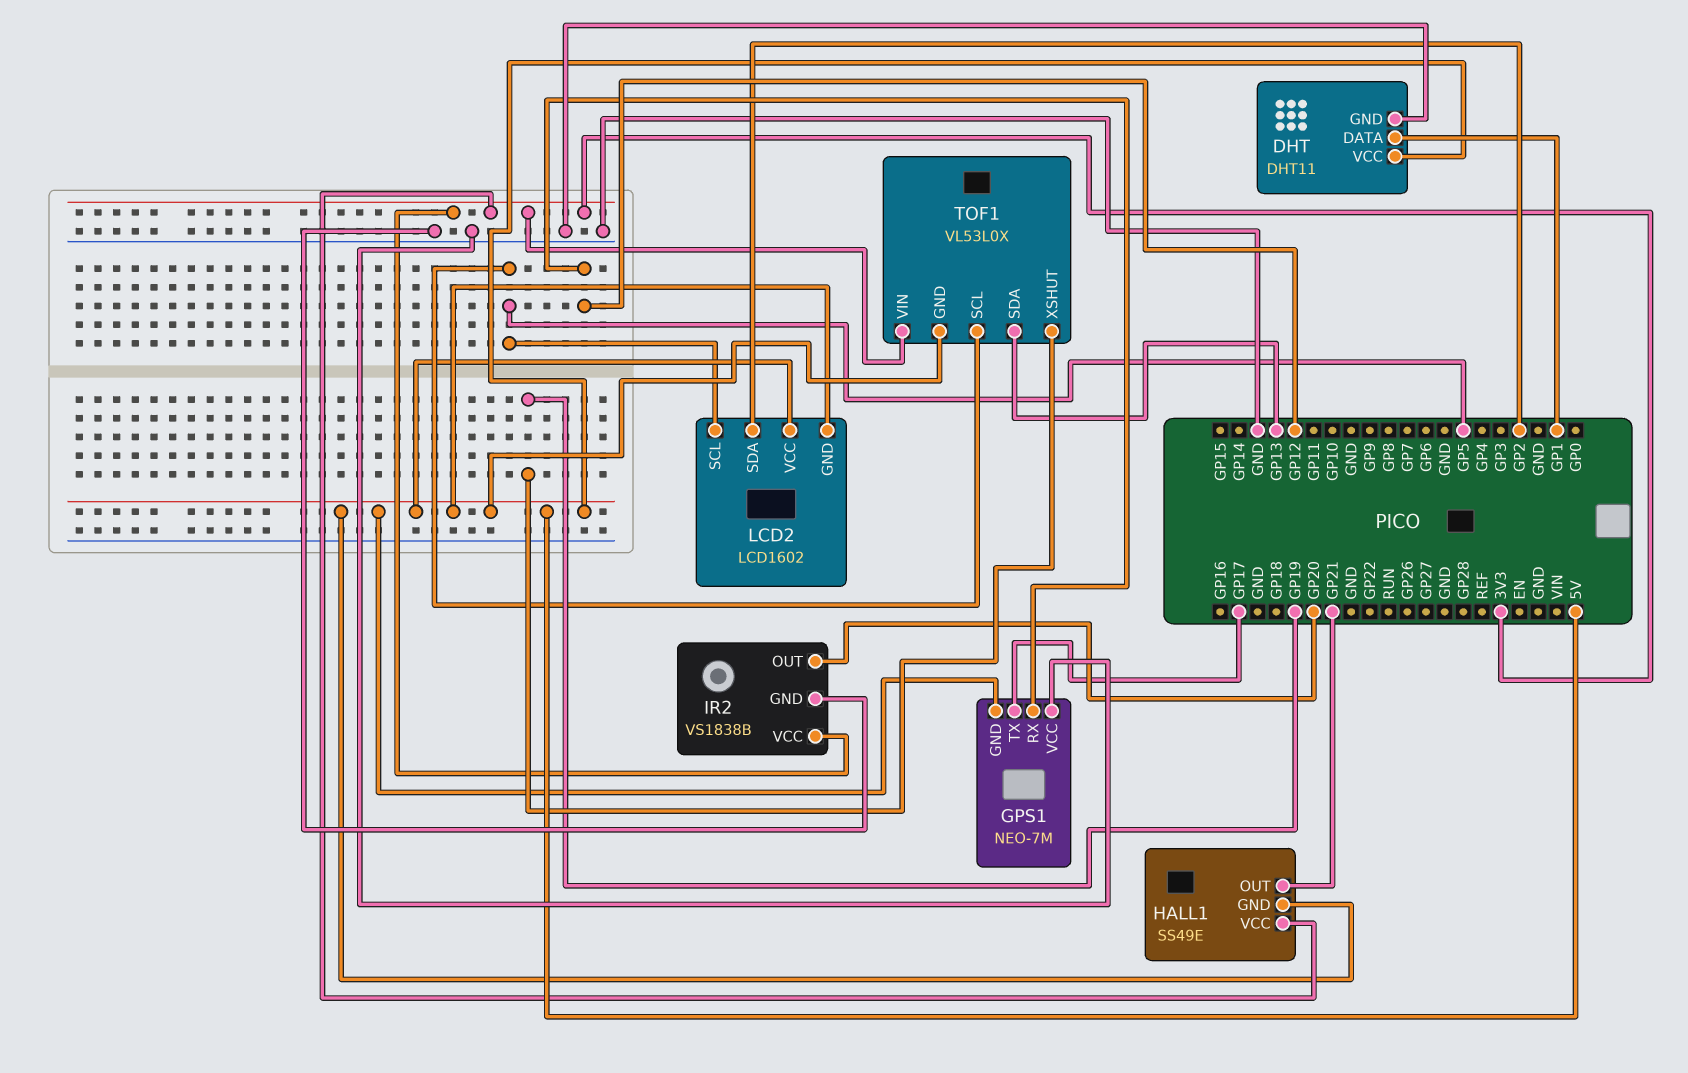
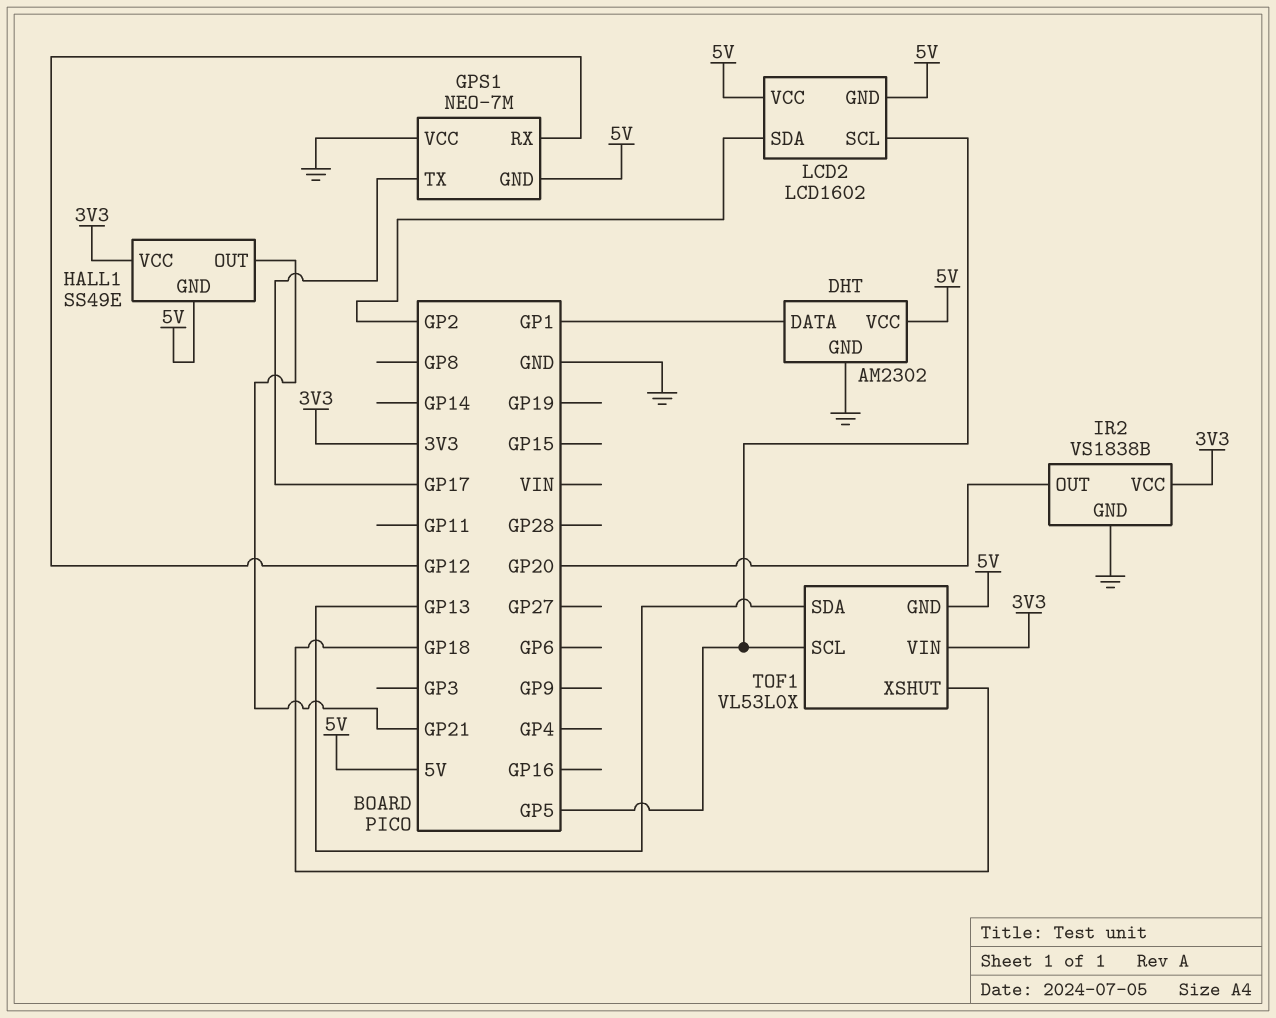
DHT: DHT11 -> AM2302
TOF1 pin XSHUT: GP19 -> GP18

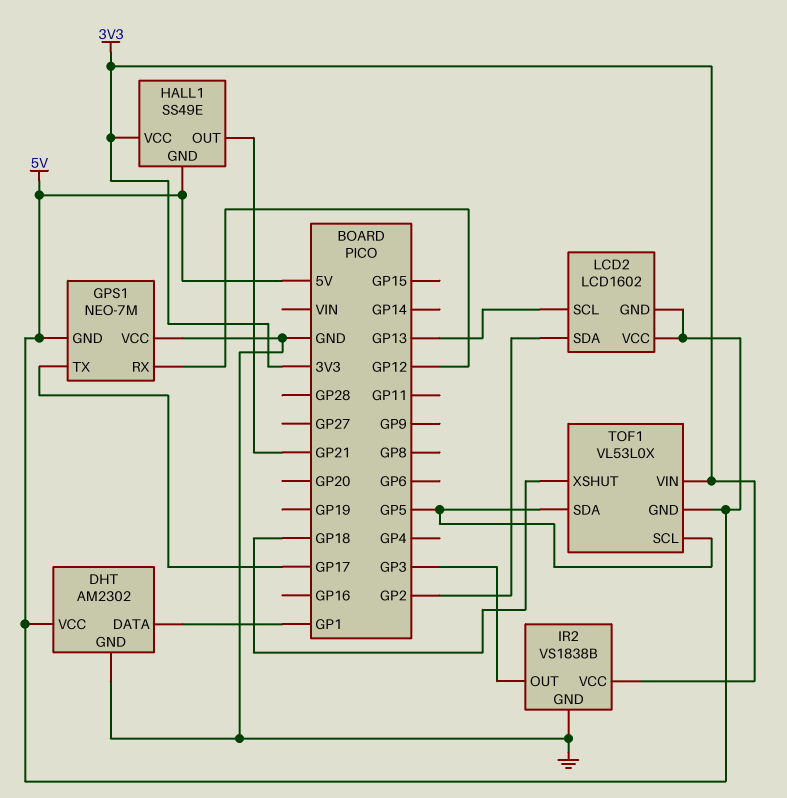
IR2 pin OUT: GP20 -> GP3
LCD2 pin SCL: GP5 -> GP13
TOF1 pin SDA: GP13 -> GP5

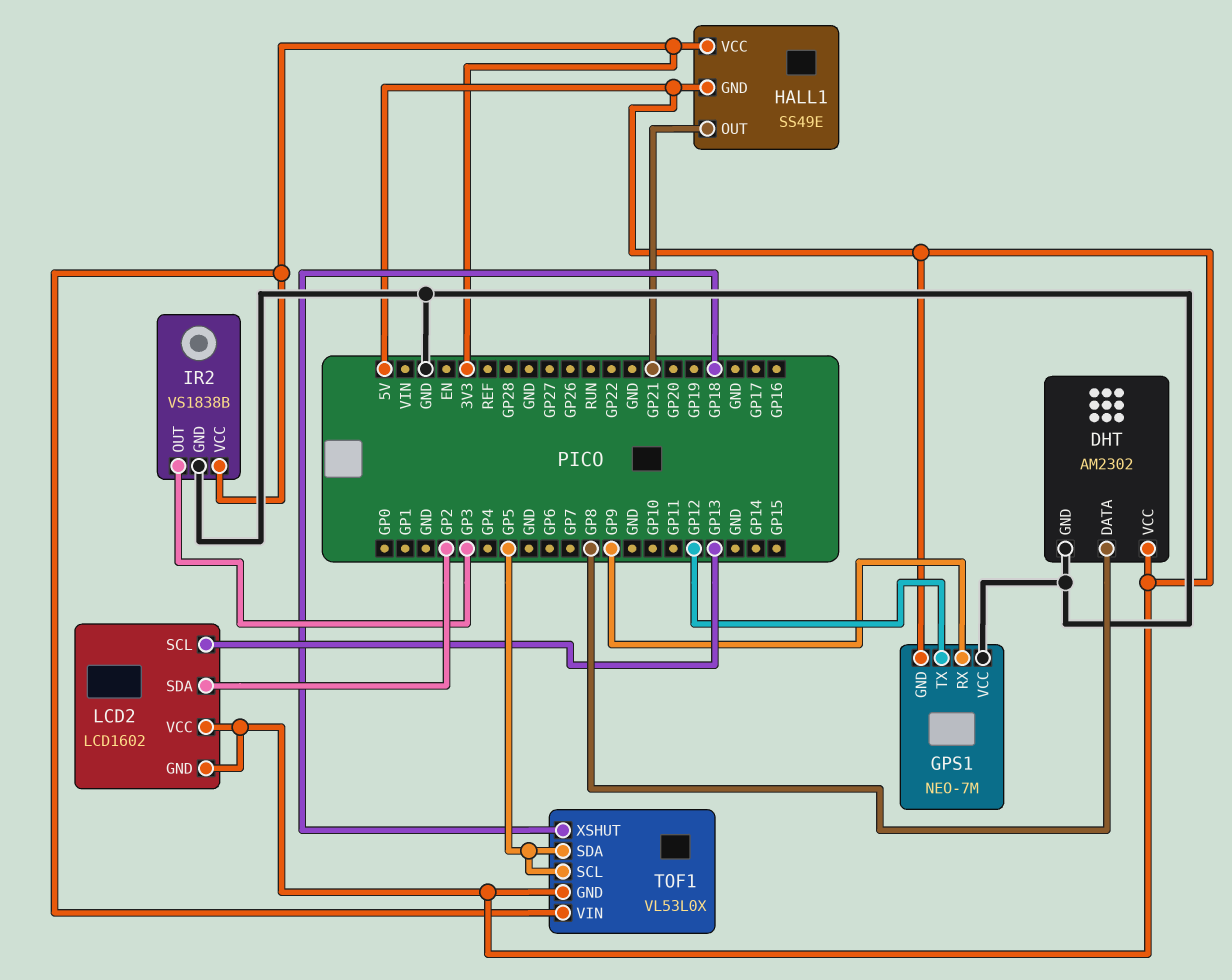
DHT pin DATA: GP1 -> GP8
GPS1 pin RX: GP12 -> GP9
GPS1 pin TX: GP17 -> GP12

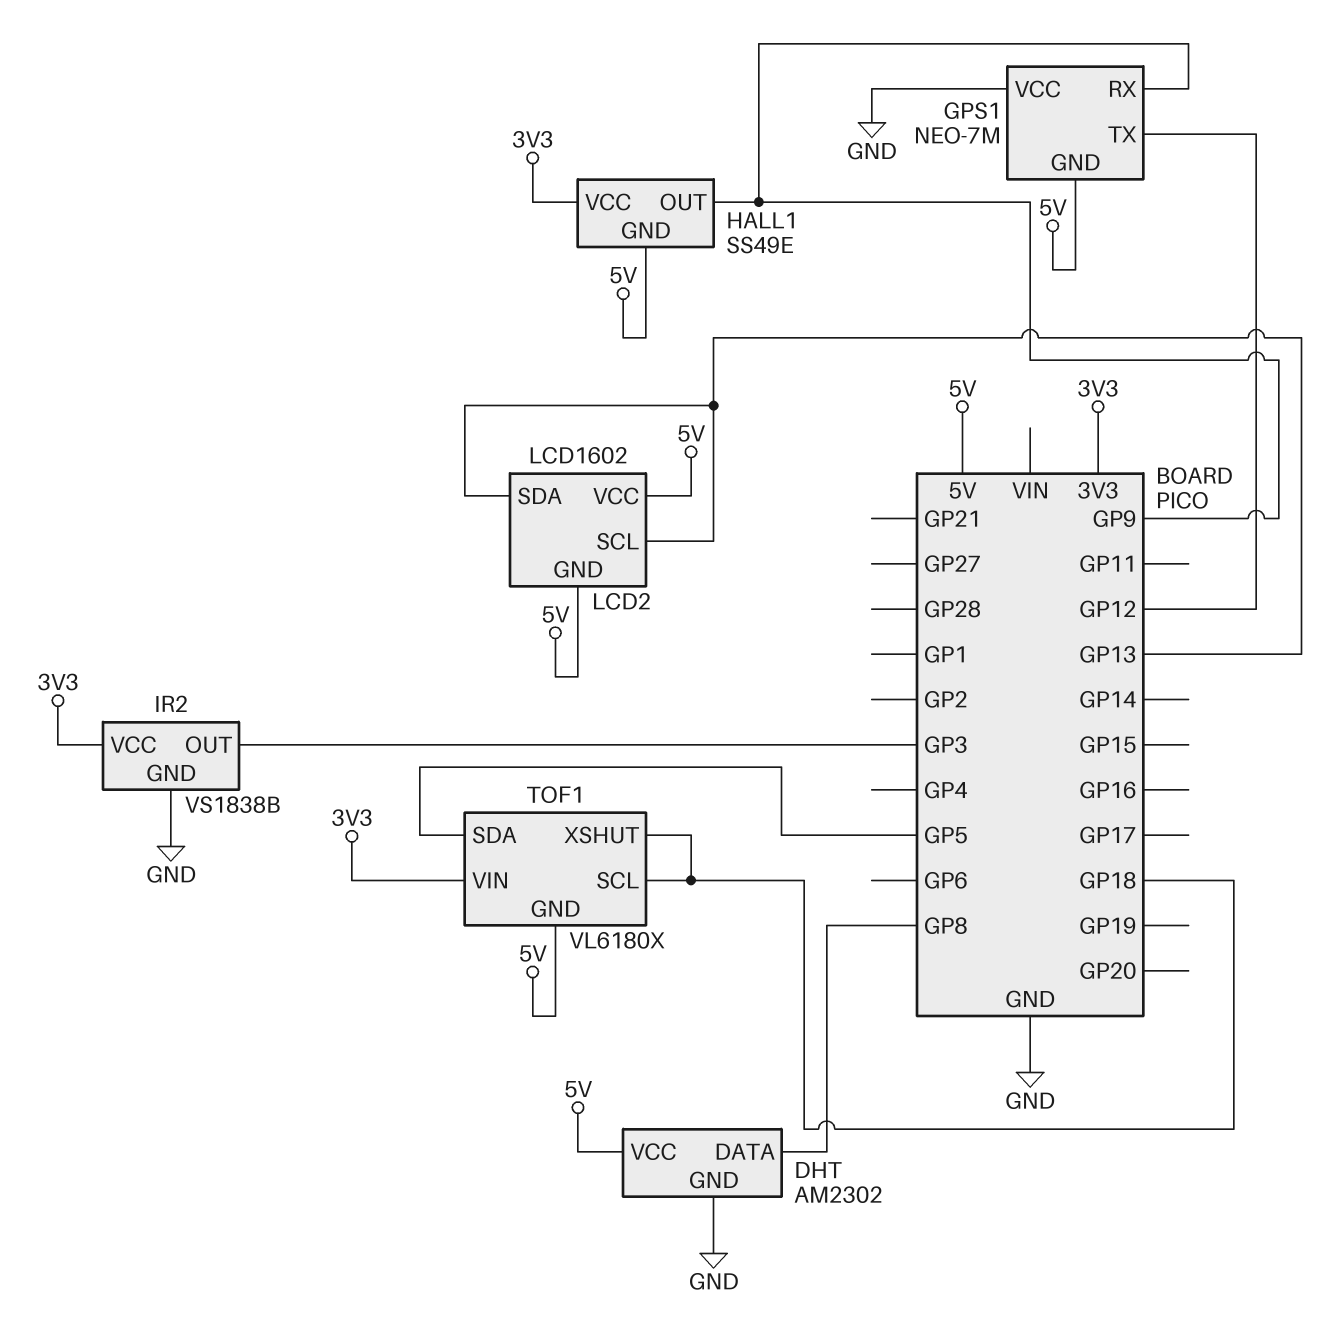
HALL1 pin OUT: GP21 -> GP9
LCD2 pin SDA: GP2 -> GP13
TOF1: VL53L0X -> VL6180X
TOF1 pin SCL: GP5 -> GP18

